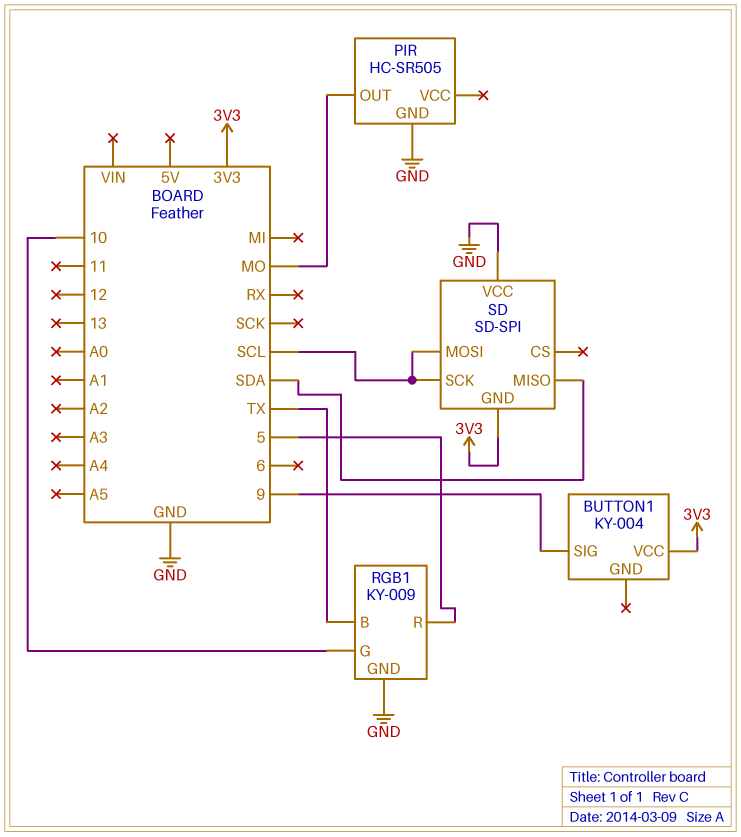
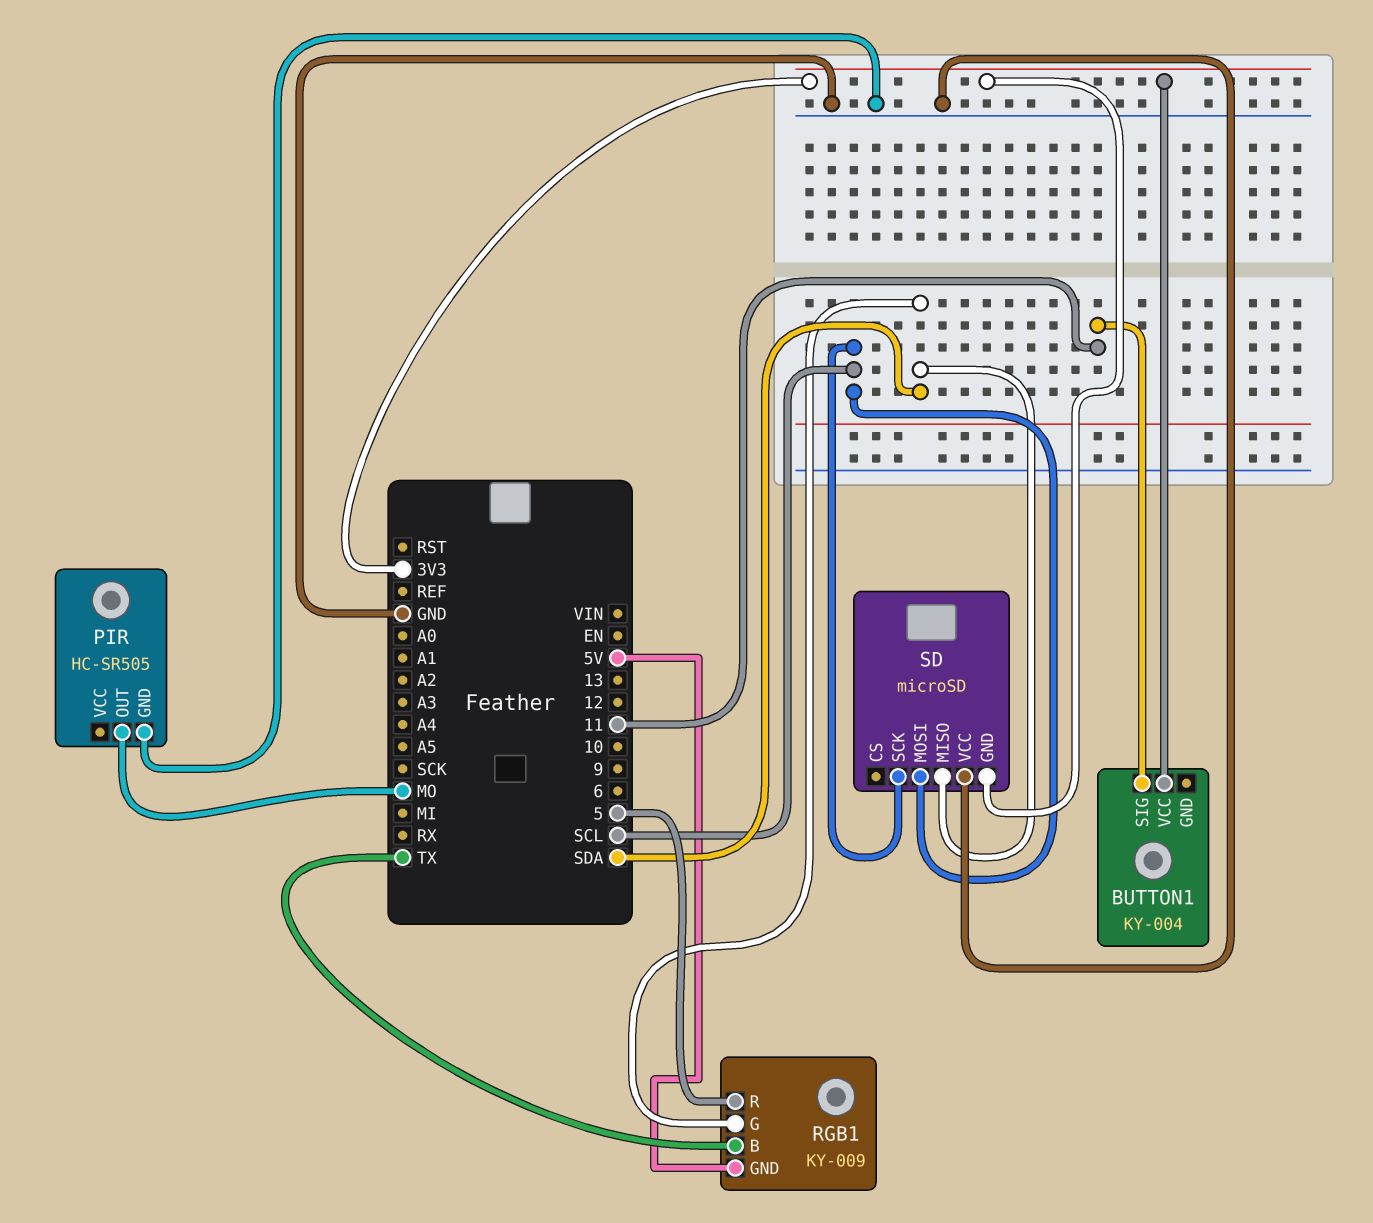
BUTTON1 pin SIG: 9 -> 11
RGB1 pin G: 10 -> SDA
RGB1 pin GND: GND -> 5V
SD: SD-SPI -> microSD

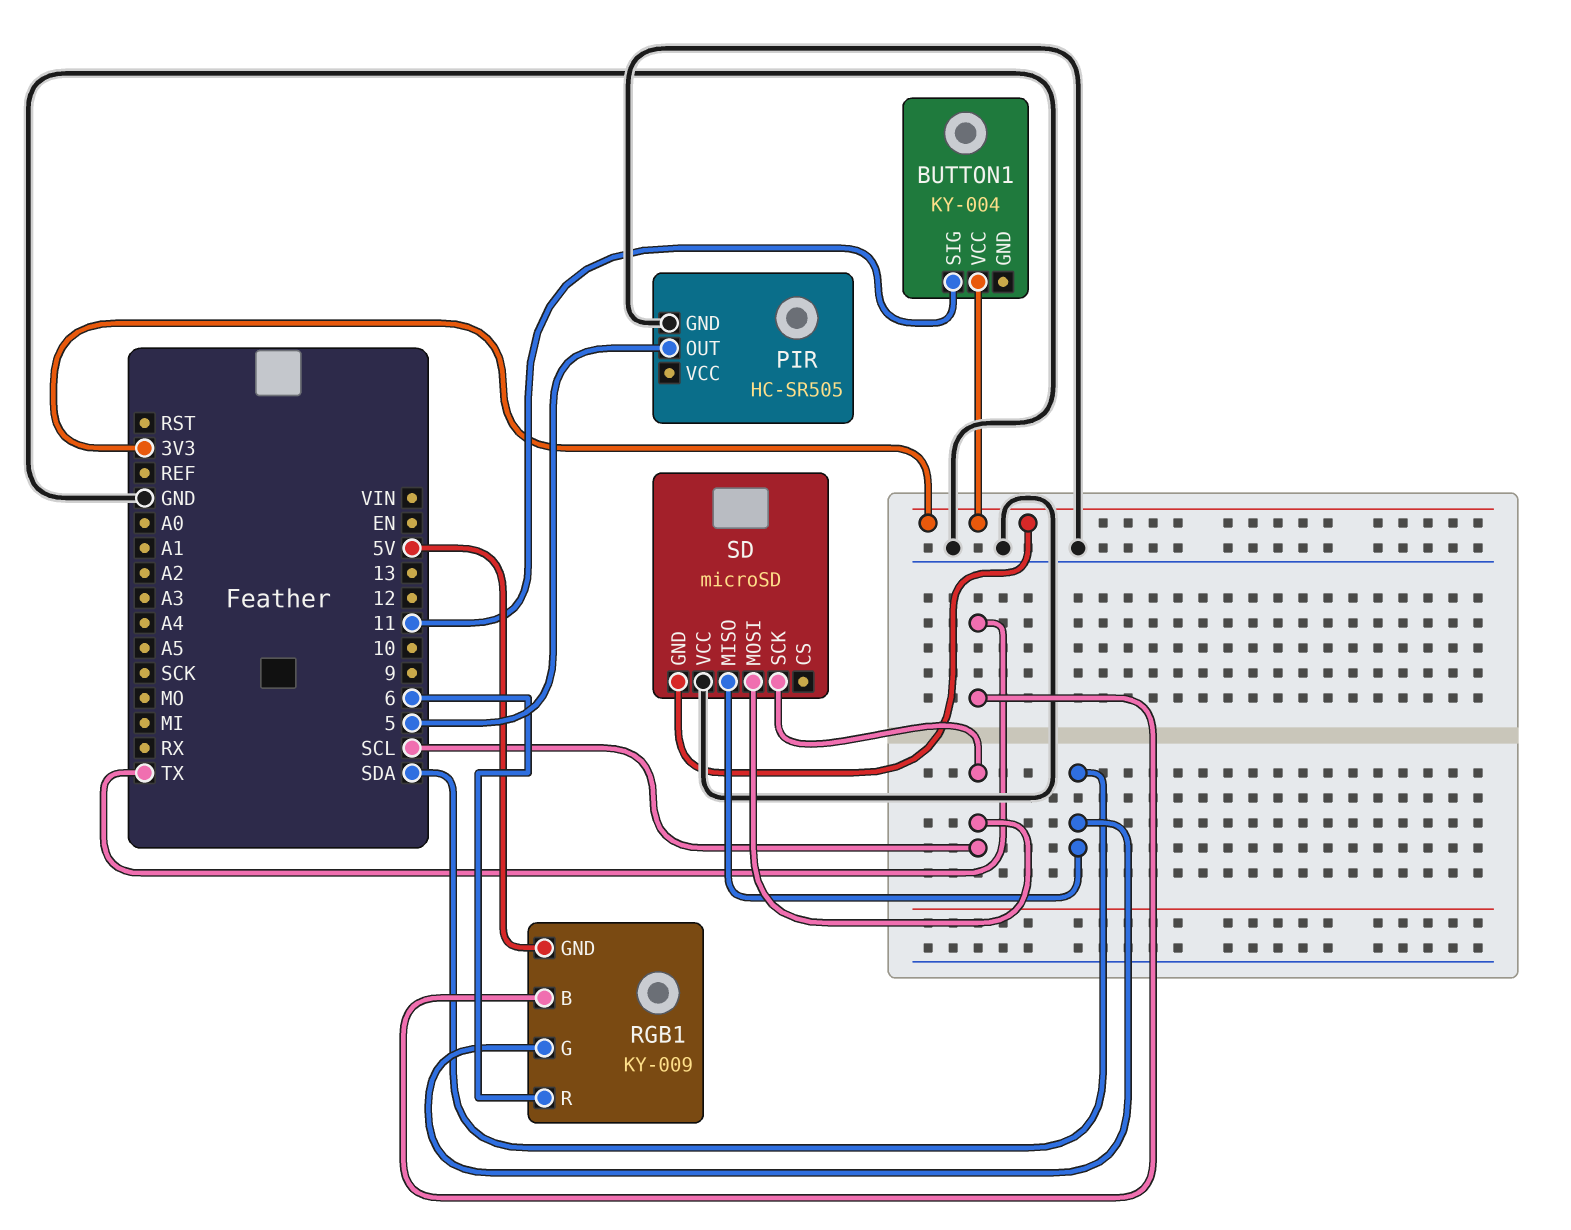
PIR pin OUT: MO -> 5
RGB1 pin R: 5 -> 6

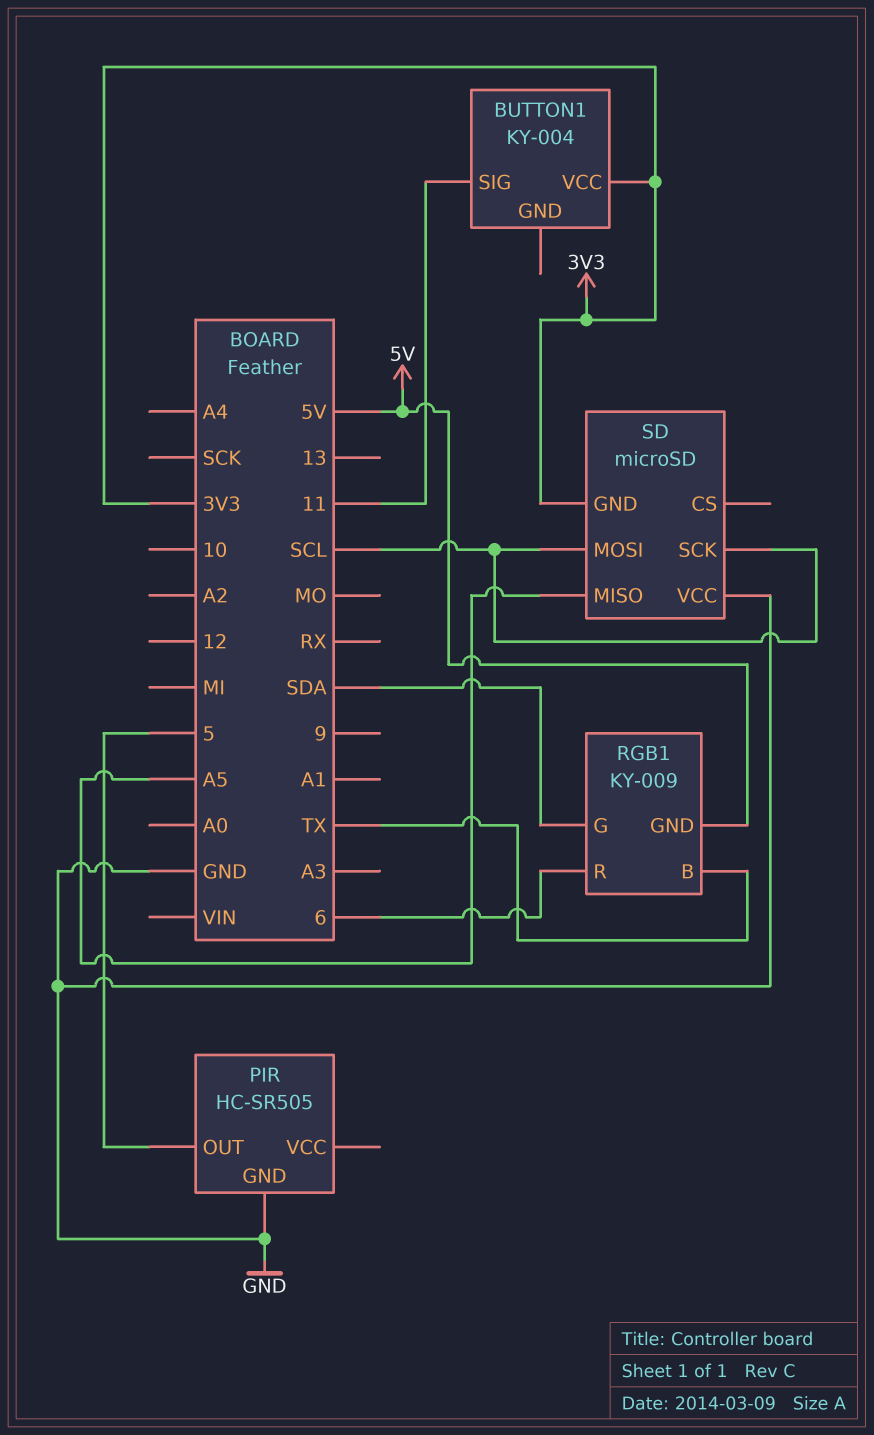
SD pin MISO: SDA -> A5

